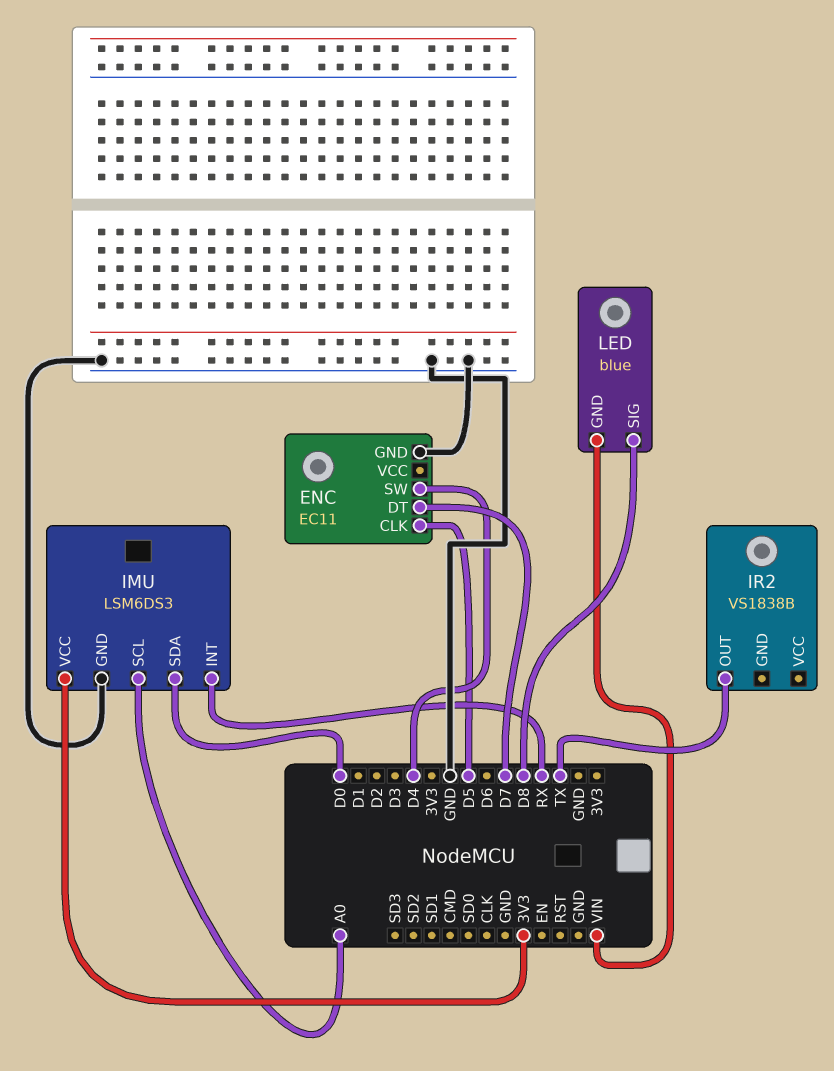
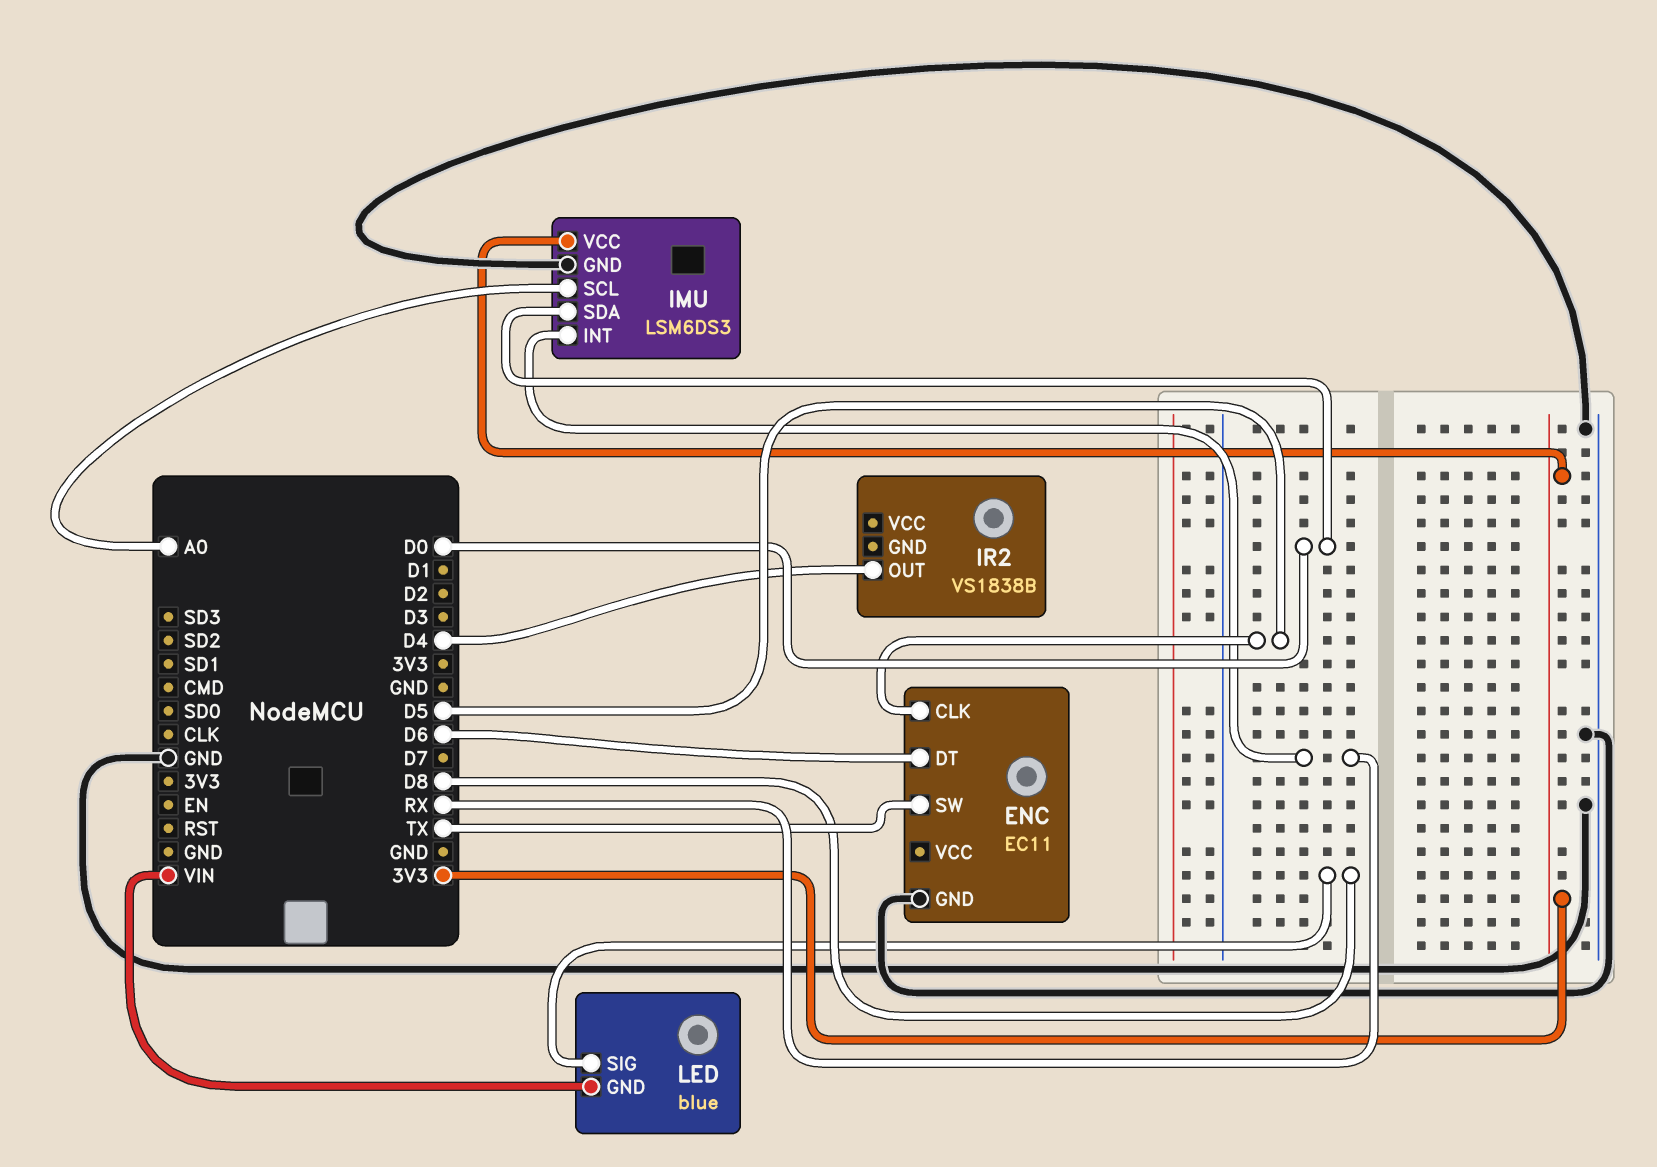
ENC pin DT: D7 -> D6
ENC pin SW: D4 -> TX
IR2 pin OUT: TX -> D4

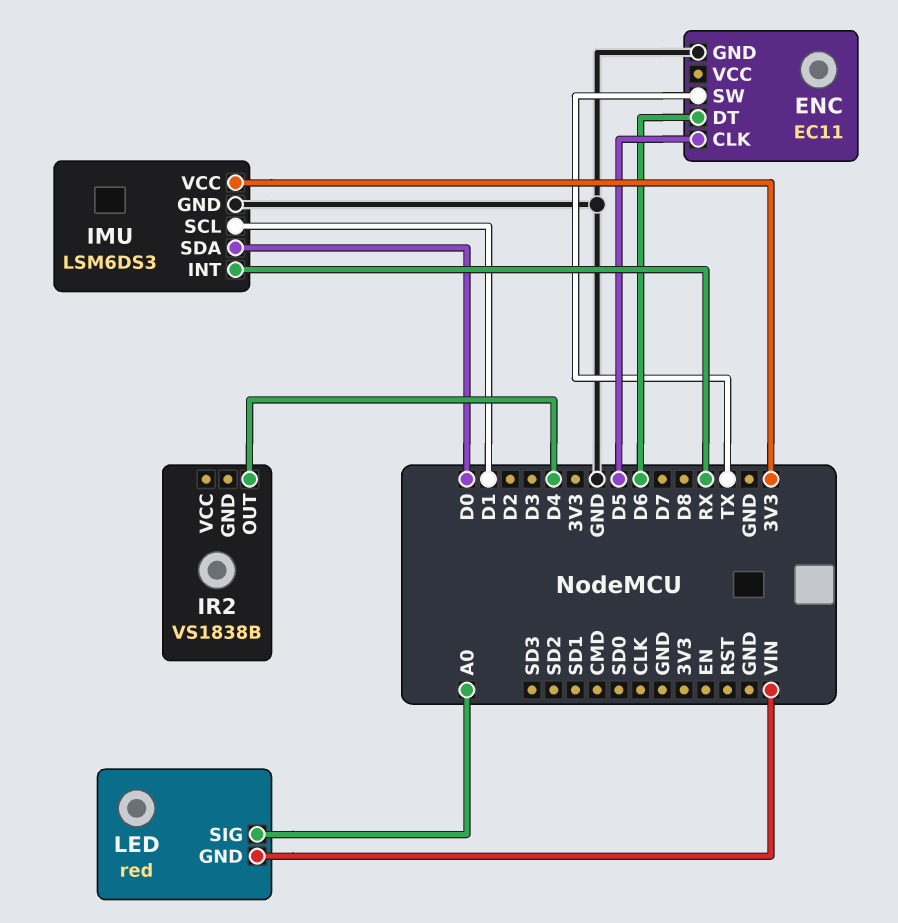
IMU pin SCL: A0 -> D1
LED: blue -> red
LED pin SIG: D8 -> A0

